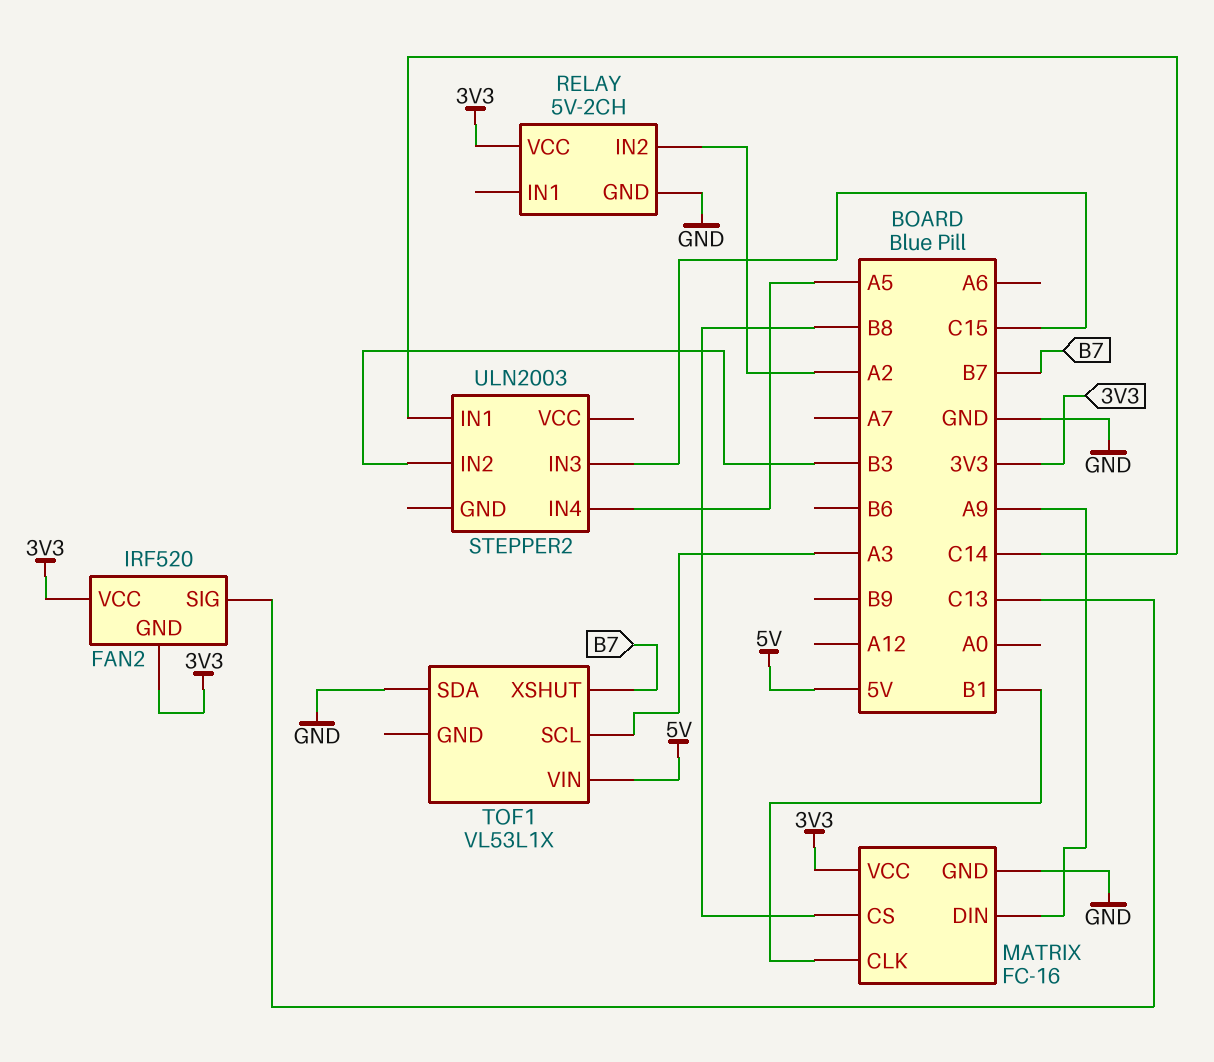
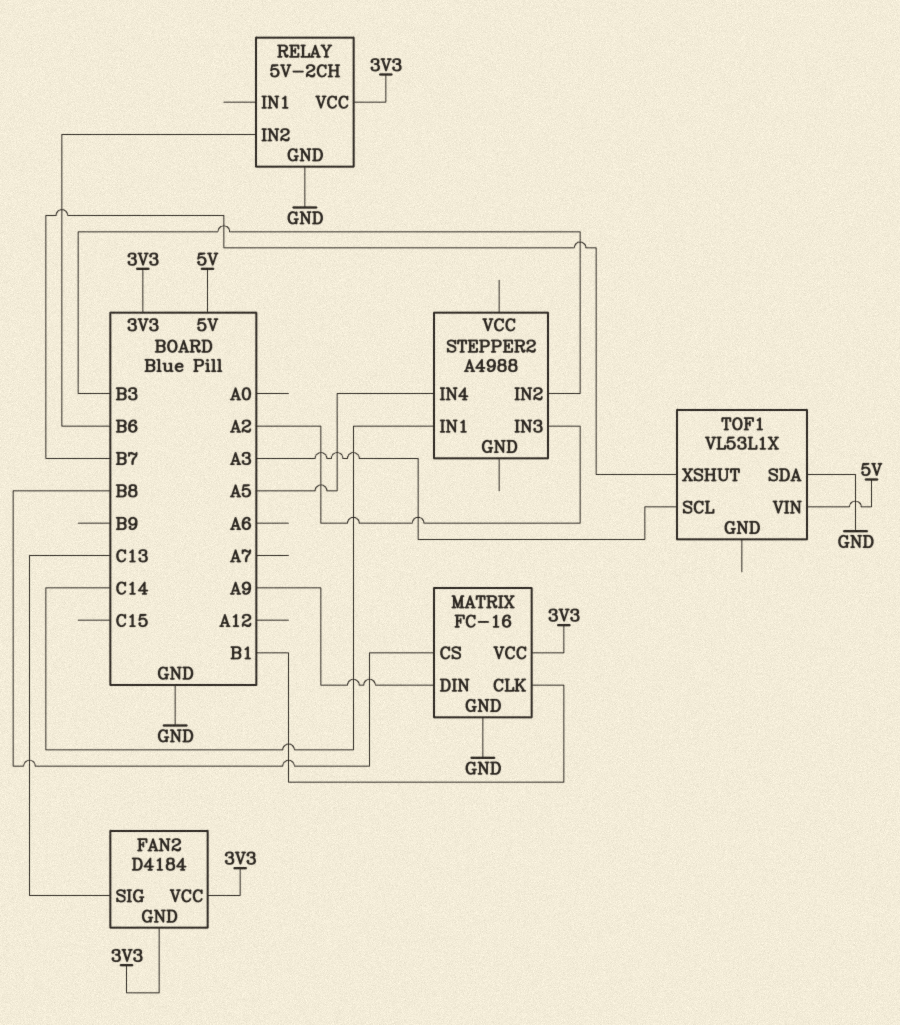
FAN2: IRF520 -> D4184
RELAY pin IN2: A2 -> B6
STEPPER2: ULN2003 -> A4988
STEPPER2 pin IN3: C15 -> A2

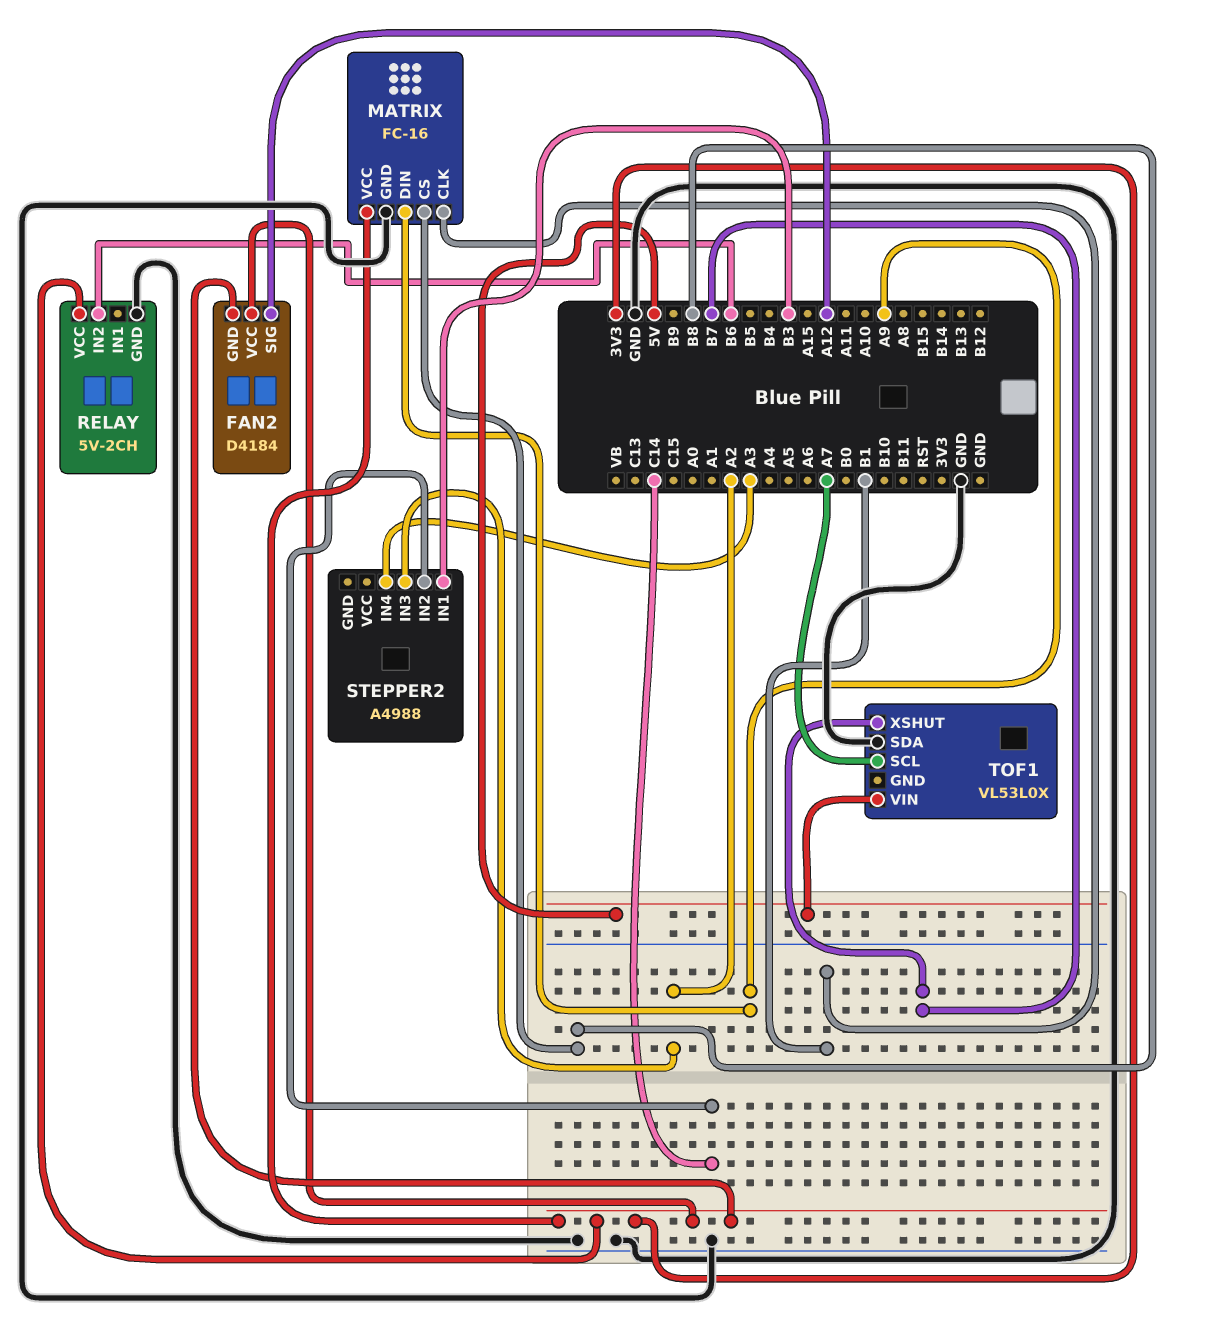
FAN2 pin SIG: C13 -> A12
STEPPER2 pin IN1: C14 -> B3
STEPPER2 pin IN2: B3 -> C14
STEPPER2 pin IN4: A5 -> A3
TOF1: VL53L1X -> VL53L0X
TOF1 pin SCL: A3 -> A7

